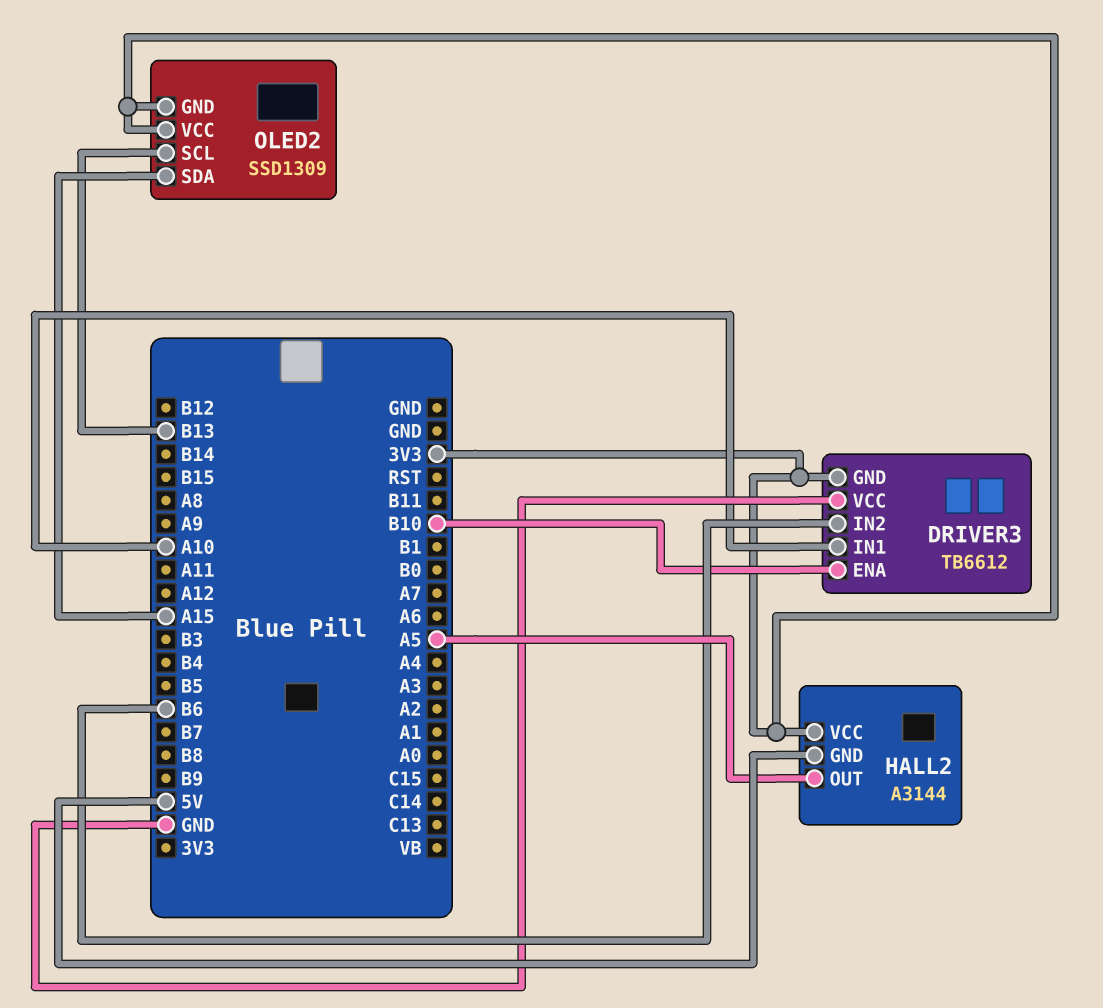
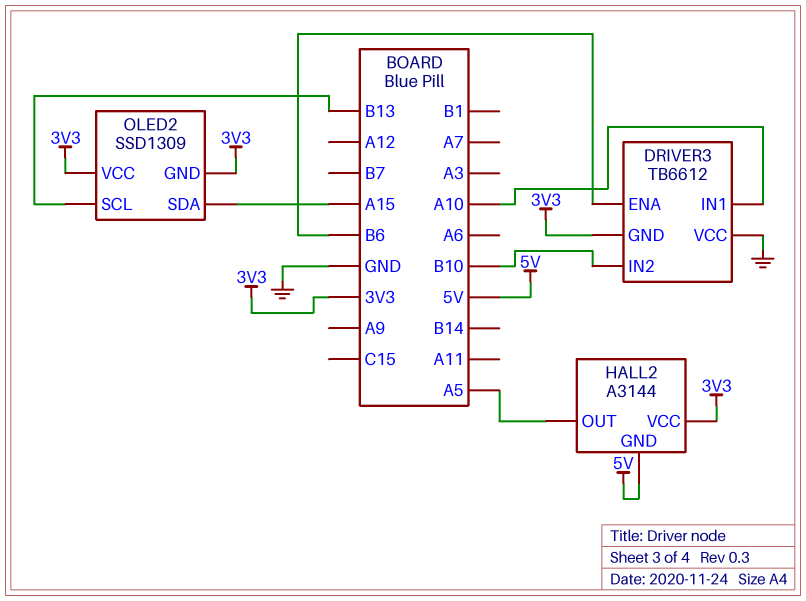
DRIVER3 pin ENA: B10 -> B6
DRIVER3 pin IN2: B6 -> B10

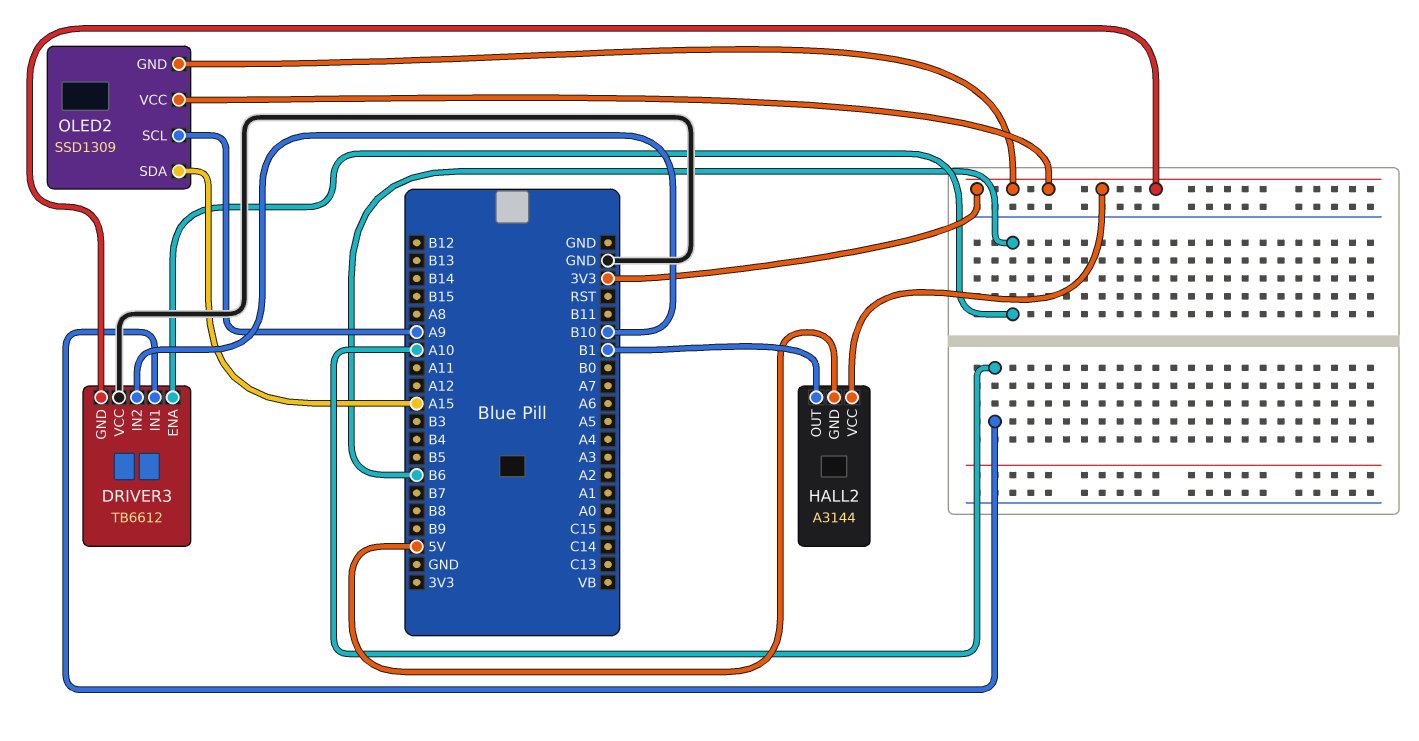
HALL2 pin OUT: A5 -> B1
OLED2 pin SCL: B13 -> A9

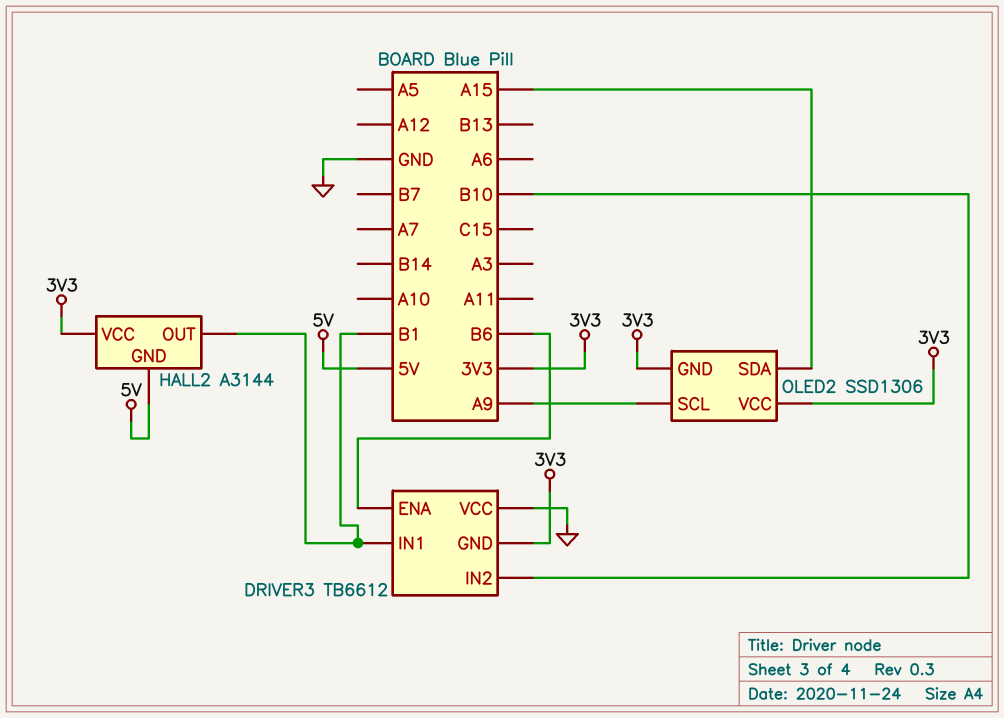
DRIVER3 pin IN1: A10 -> B1
OLED2: SSD1309 -> SSD1306

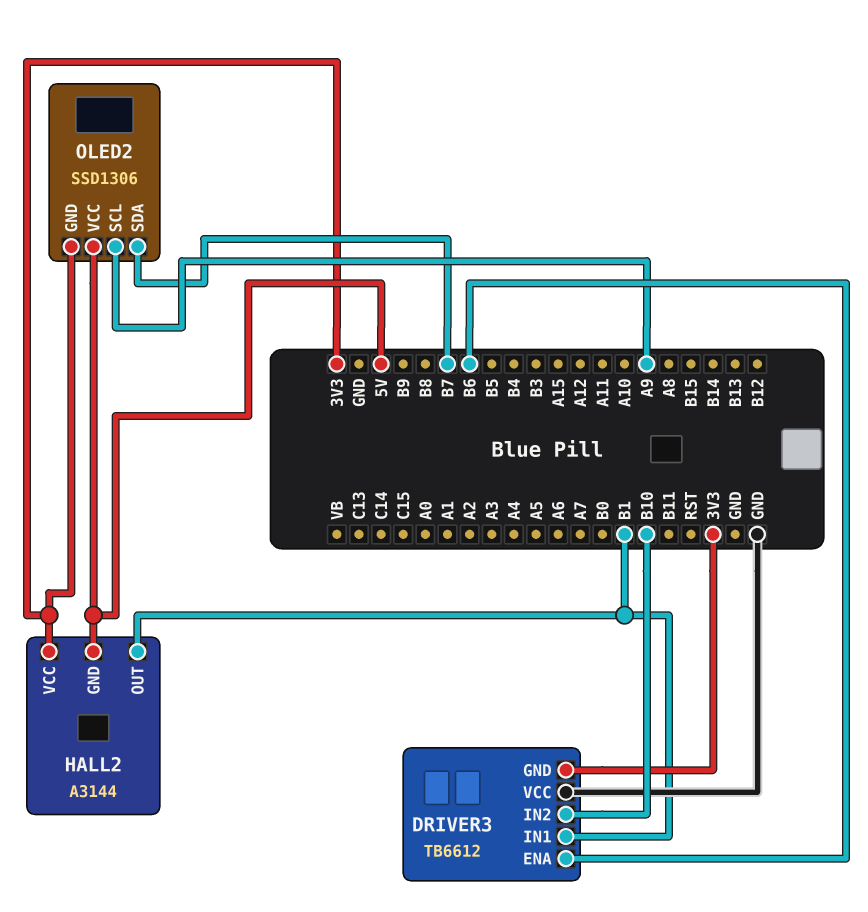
OLED2 pin SDA: A15 -> B7
OLED2 pin VCC: 3V3 -> 5V

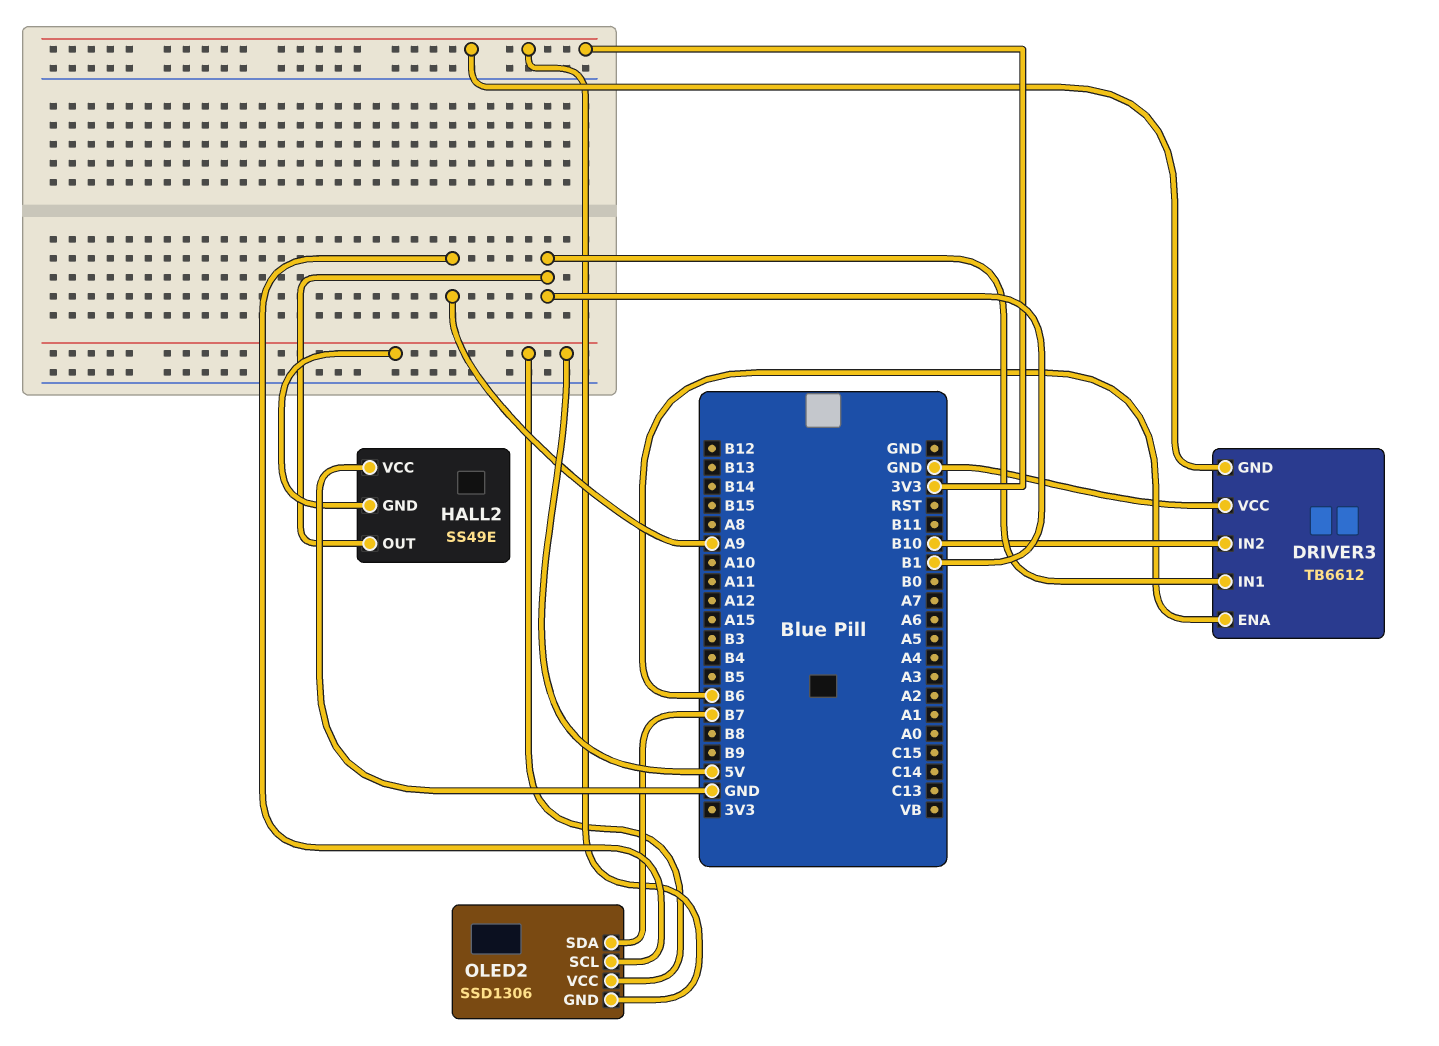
HALL2: A3144 -> SS49E
HALL2 pin VCC: 3V3 -> GND

